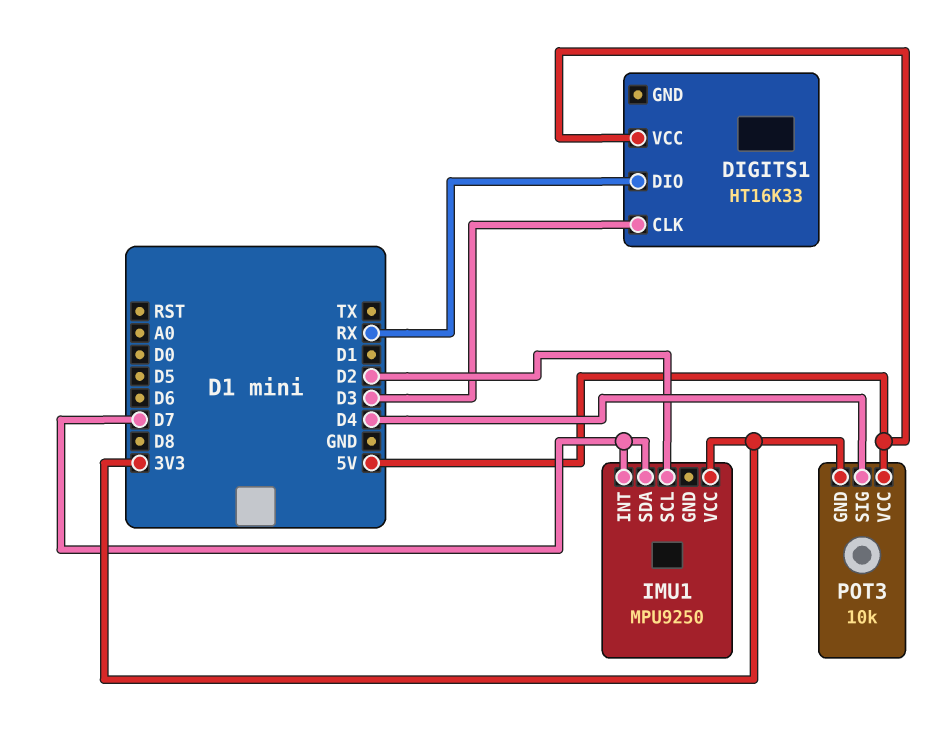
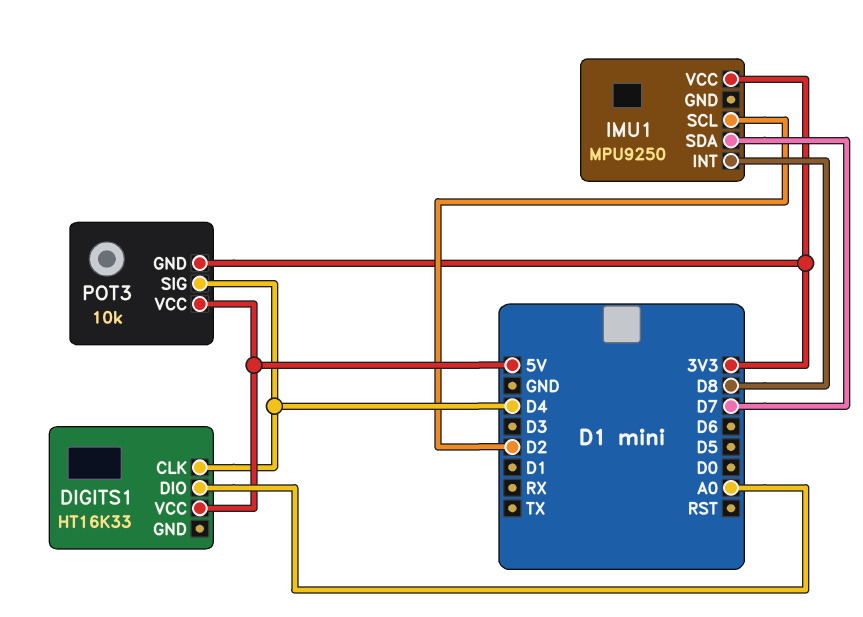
DIGITS1 pin CLK: D3 -> D4
DIGITS1 pin DIO: RX -> A0
IMU1 pin INT: D7 -> D8

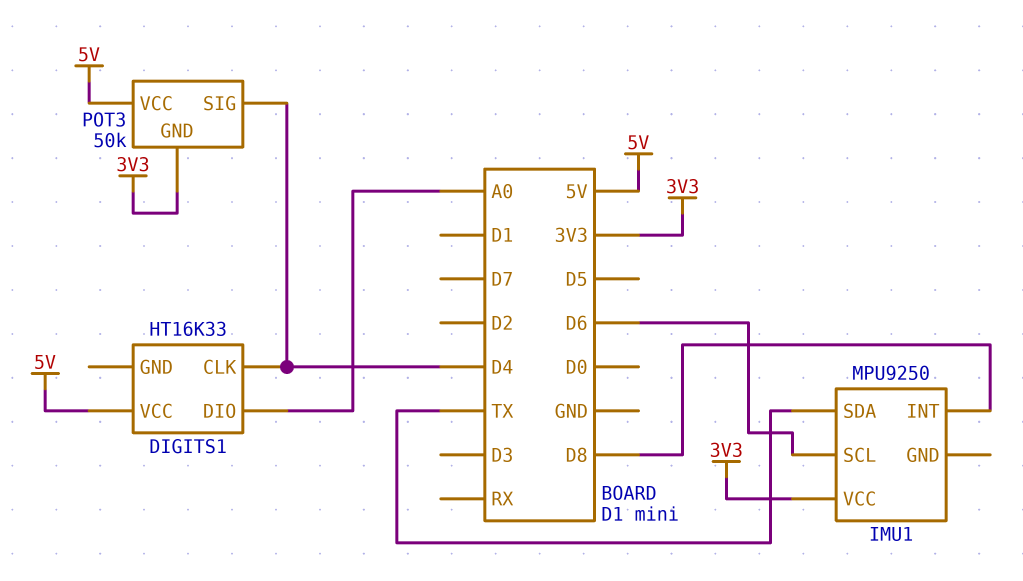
IMU1 pin SCL: D2 -> D6
IMU1 pin SDA: D7 -> TX
POT3: 10k -> 50k

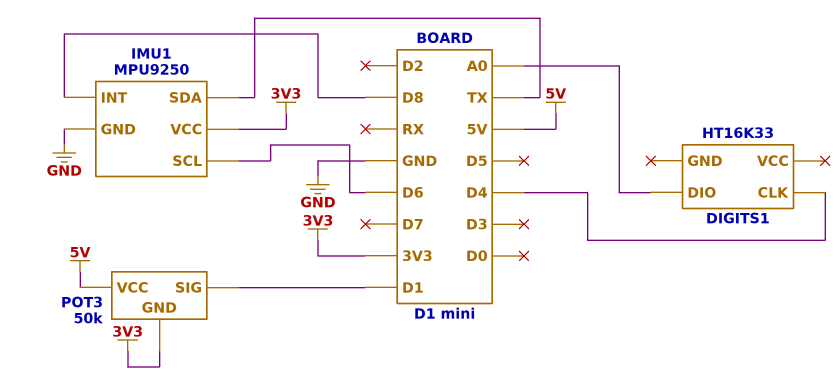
DIGITS1 pin VCC: 5V -> none
IMU1 pin GND: none -> GND
POT3 pin SIG: D4 -> D1

